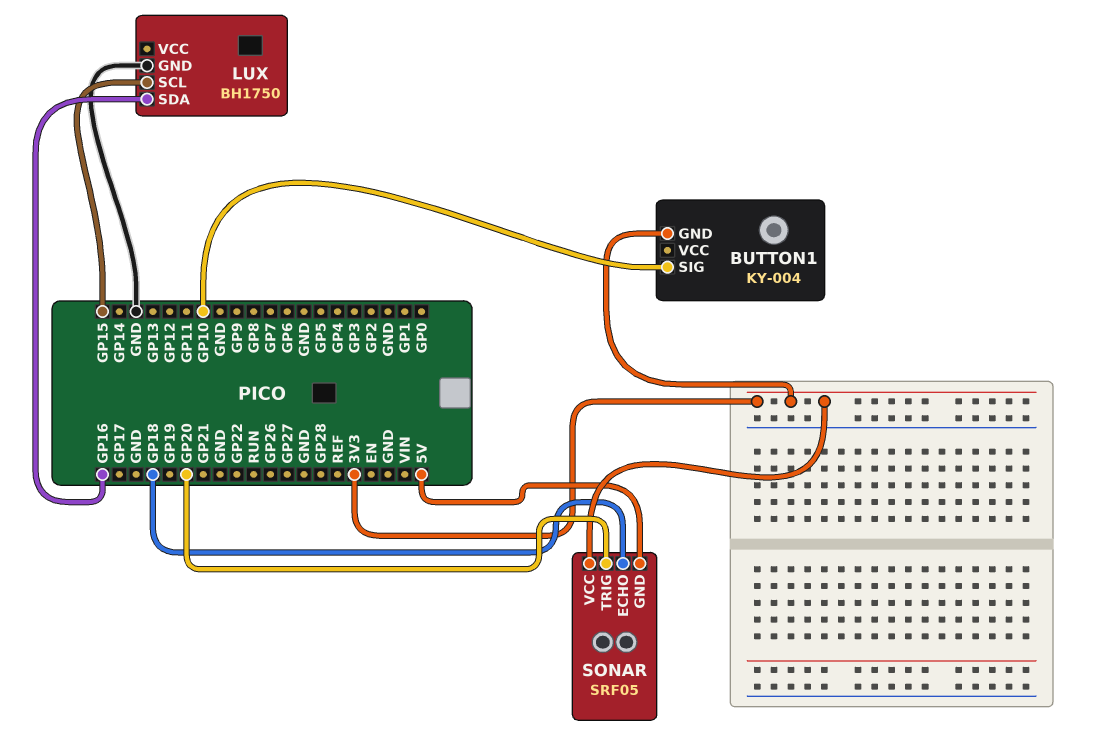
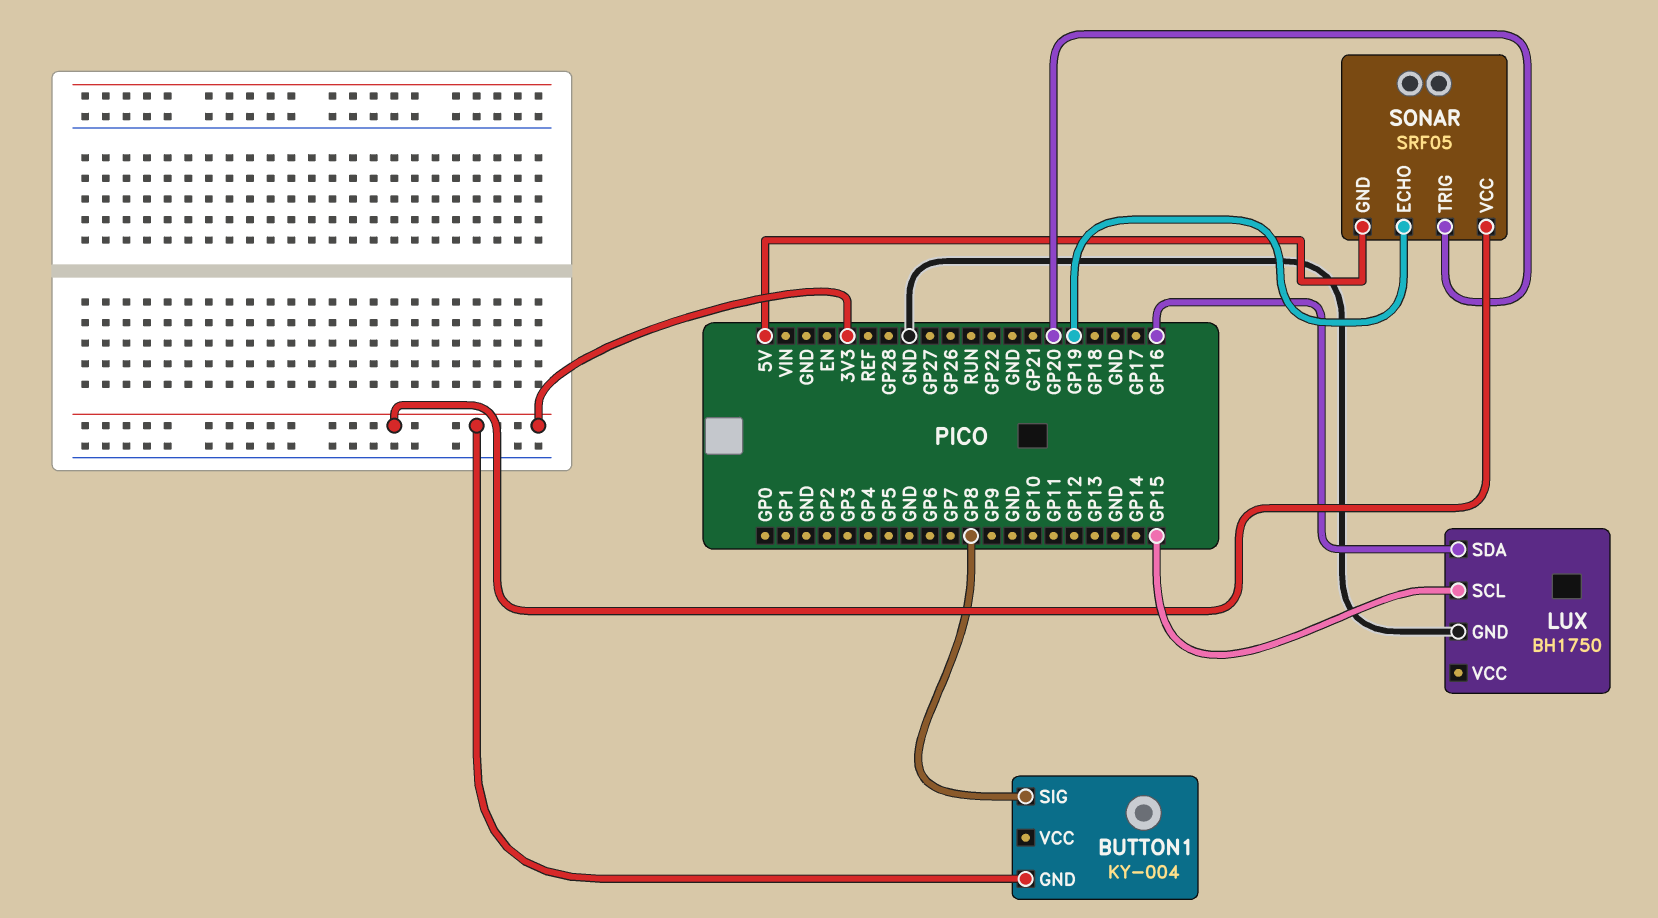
BUTTON1 pin SIG: GP10 -> GP8
SONAR pin ECHO: GP18 -> GP19

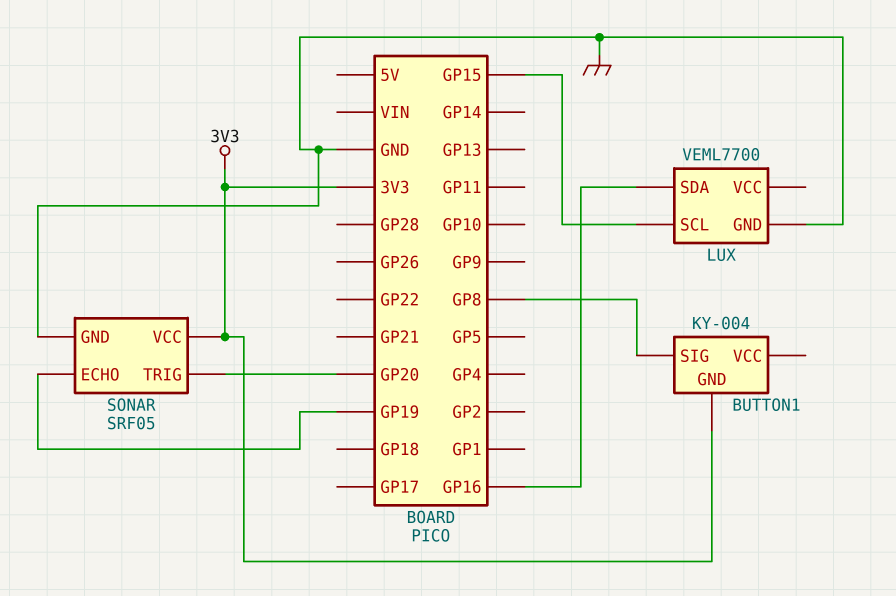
LUX: BH1750 -> VEML7700
SONAR pin GND: 5V -> GND

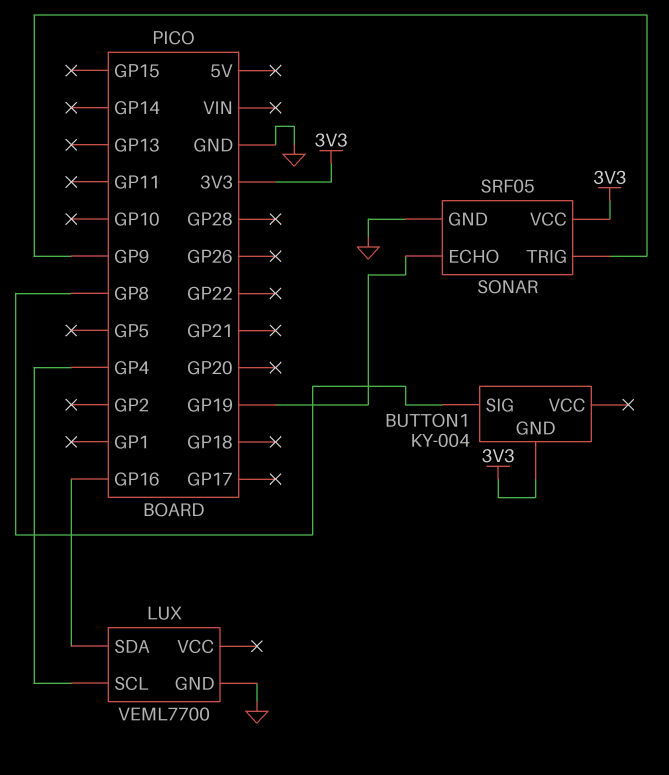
LUX pin SCL: GP15 -> GP4
SONAR pin TRIG: GP20 -> GP9

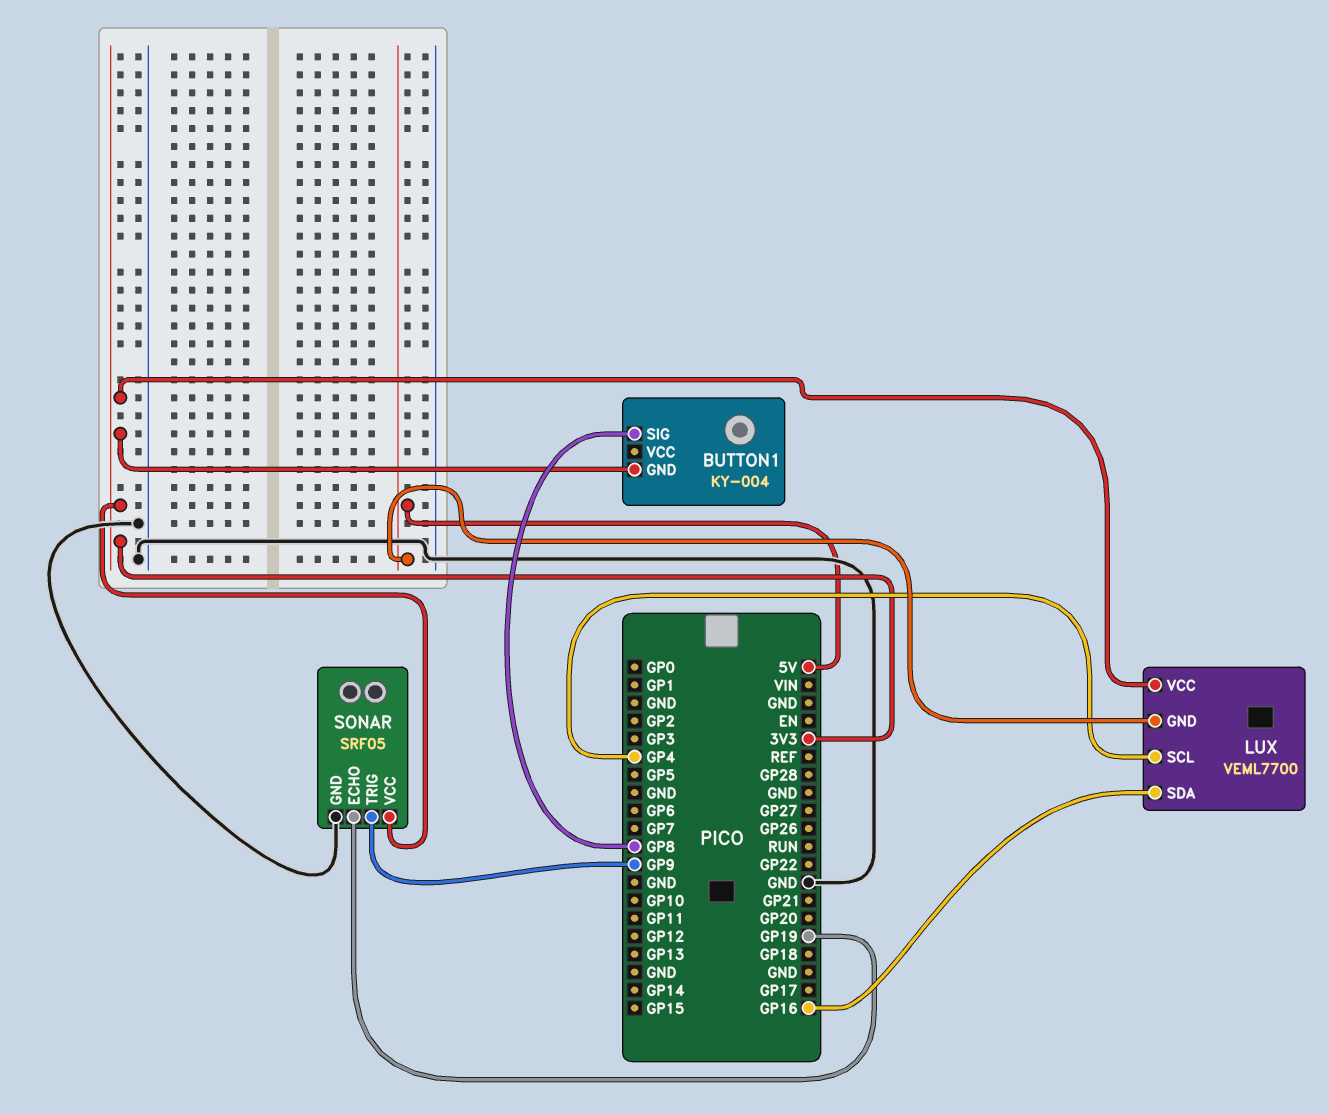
LUX pin GND: GND -> 5V
LUX pin VCC: none -> 3V3

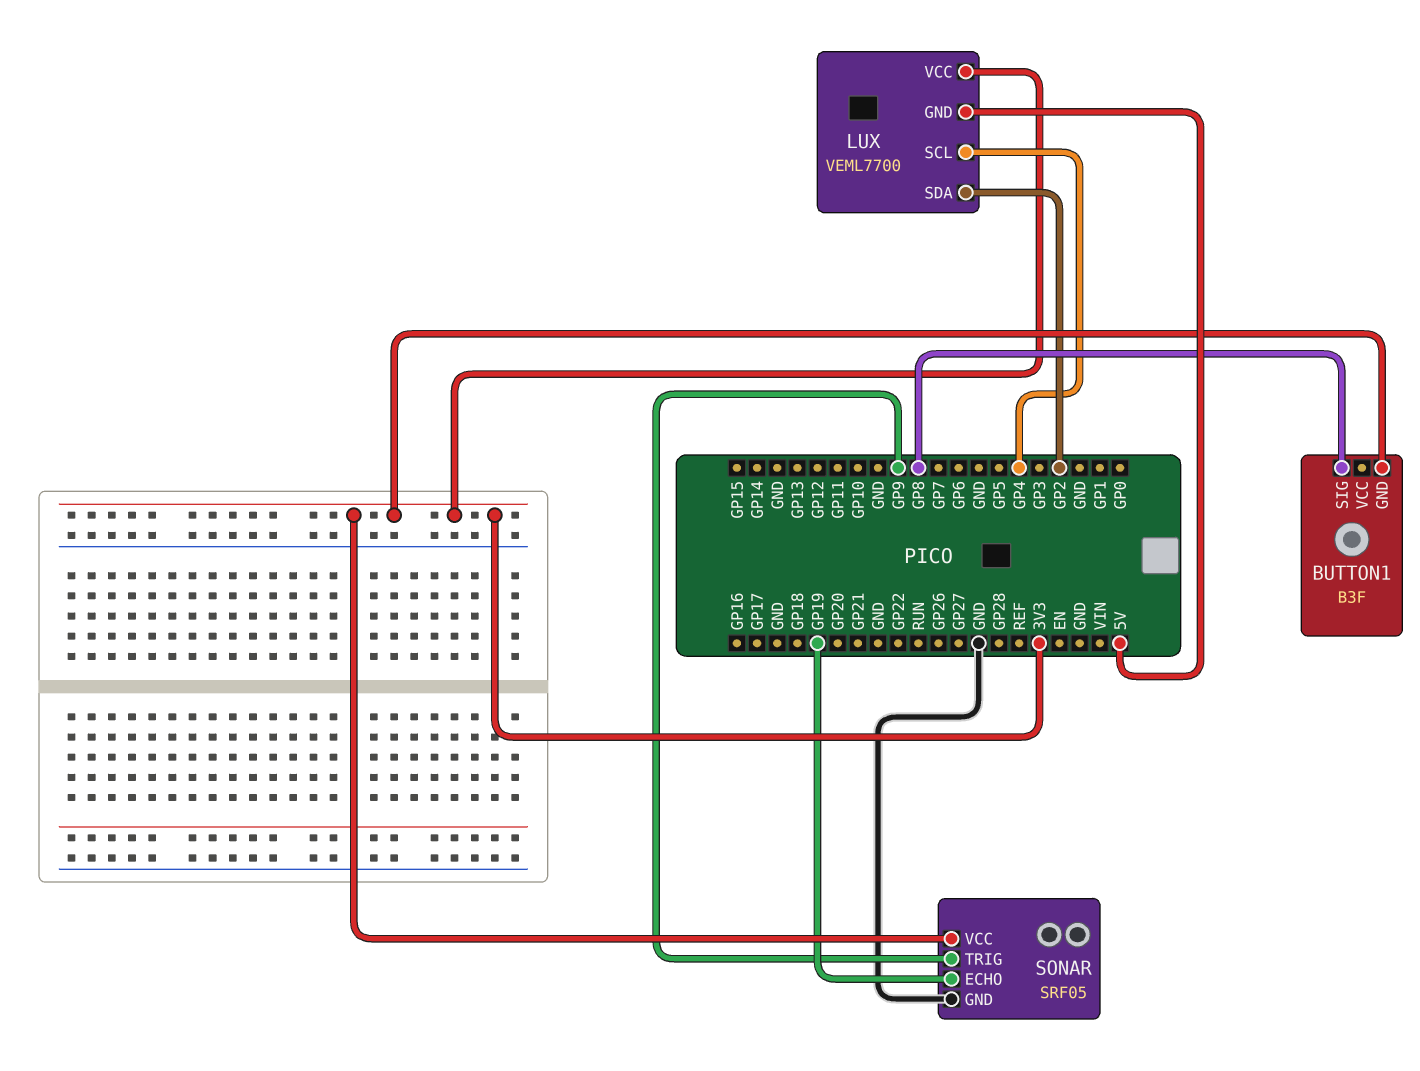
BUTTON1: KY-004 -> B3F
LUX pin SDA: GP16 -> GP2

